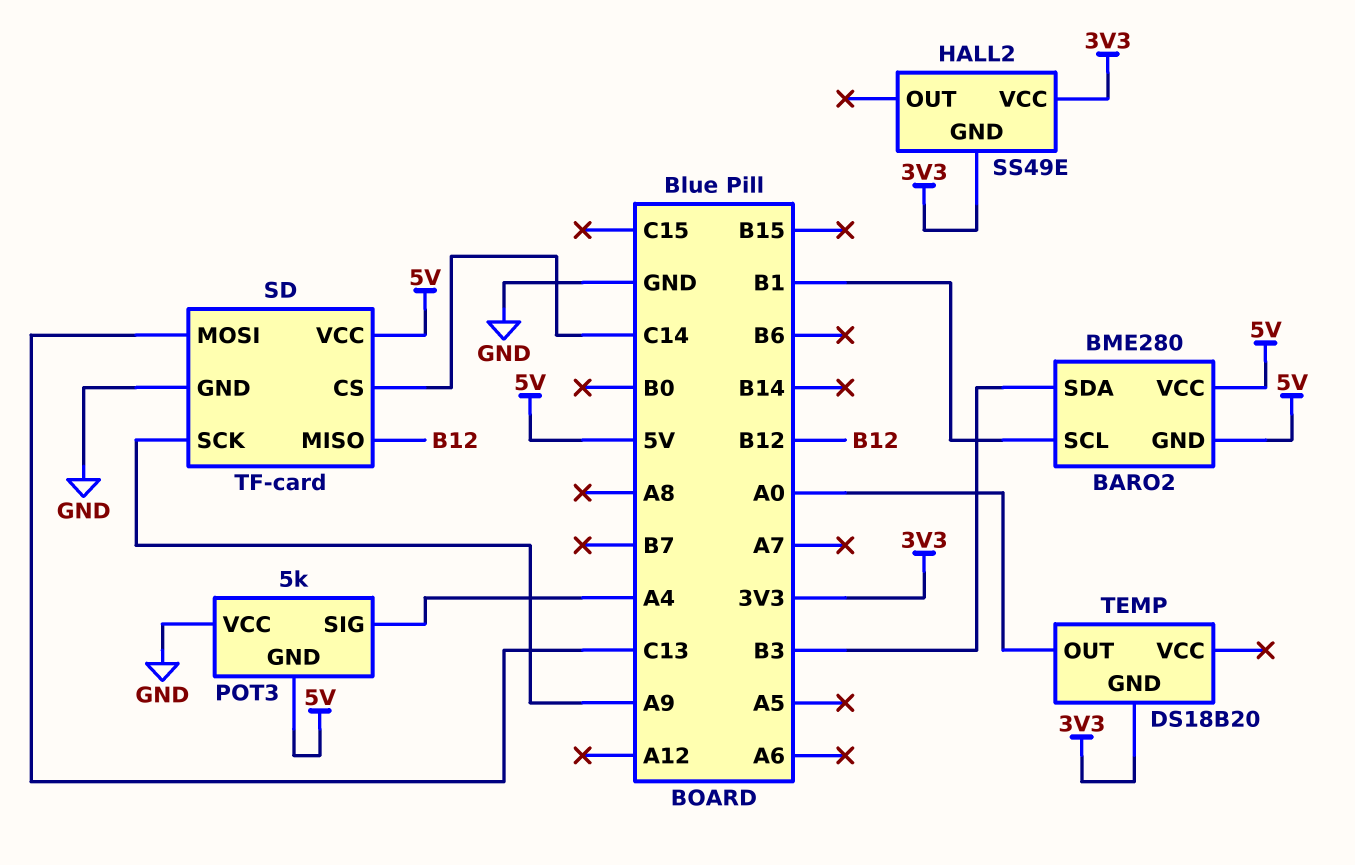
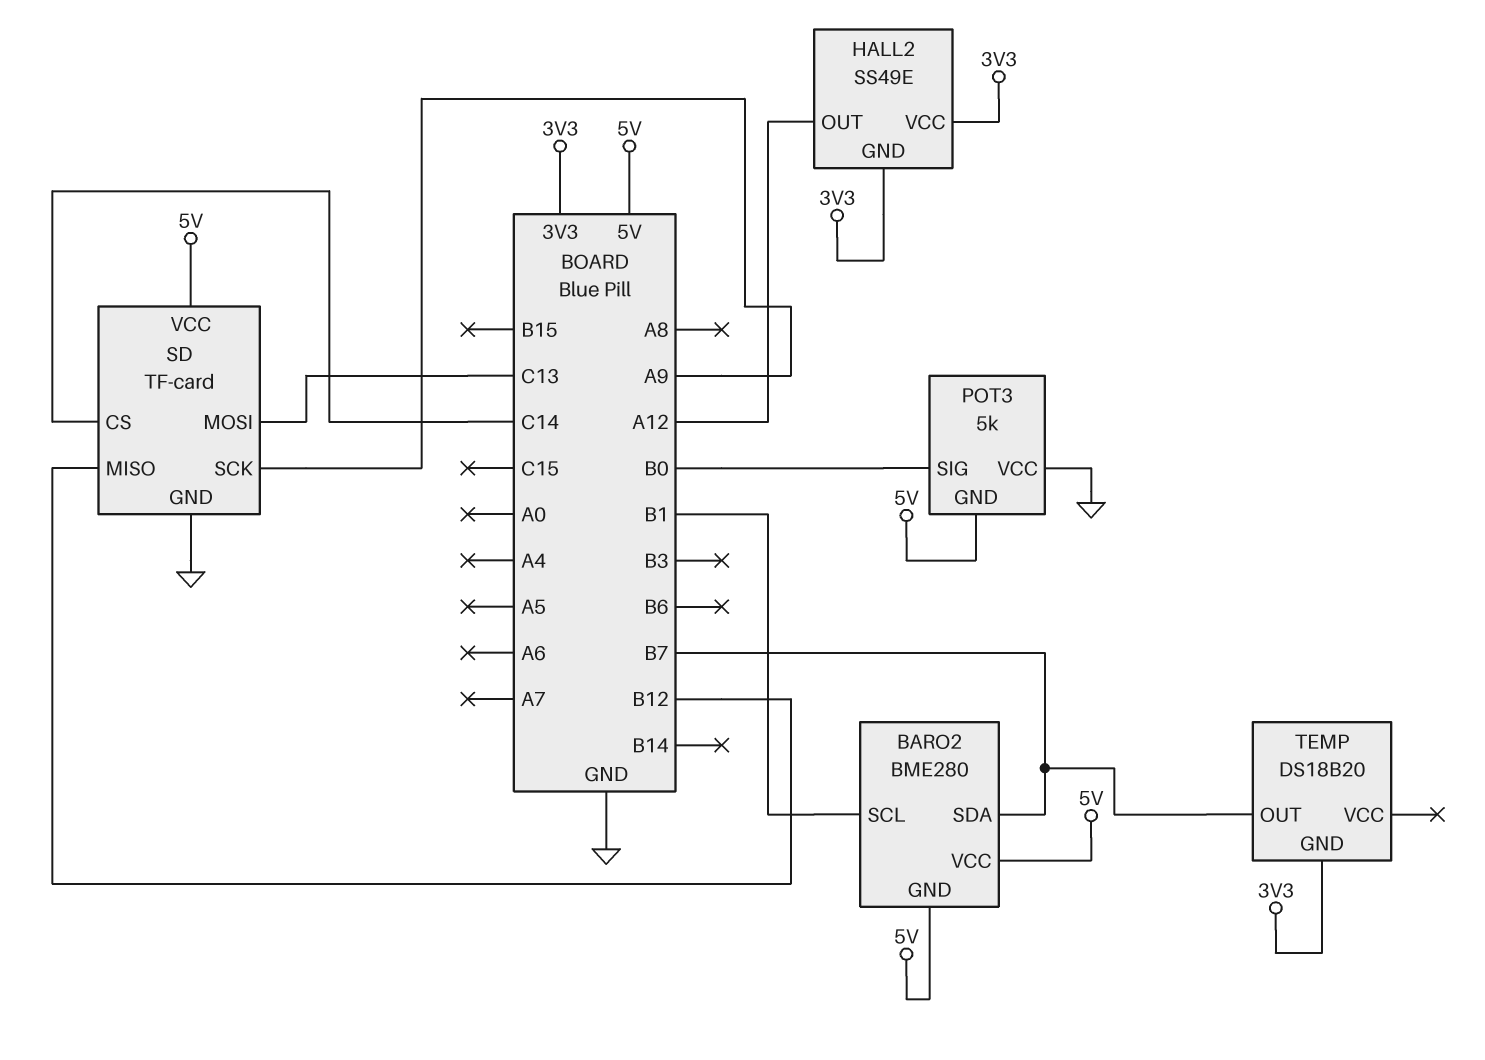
BARO2 pin SDA: B3 -> B7
HALL2 pin OUT: none -> A12
POT3 pin SIG: A4 -> B0
TEMP pin OUT: A0 -> B7

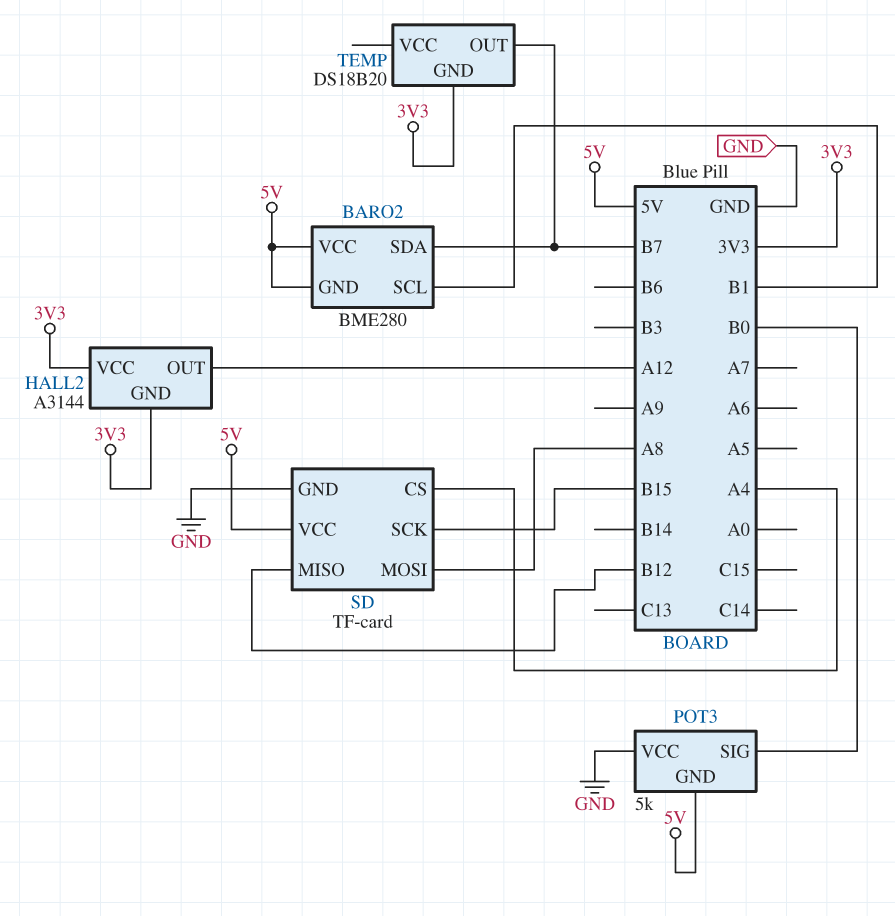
HALL2: SS49E -> A3144
SD pin CS: C14 -> A4
SD pin MOSI: C13 -> A8
SD pin SCK: A9 -> B15

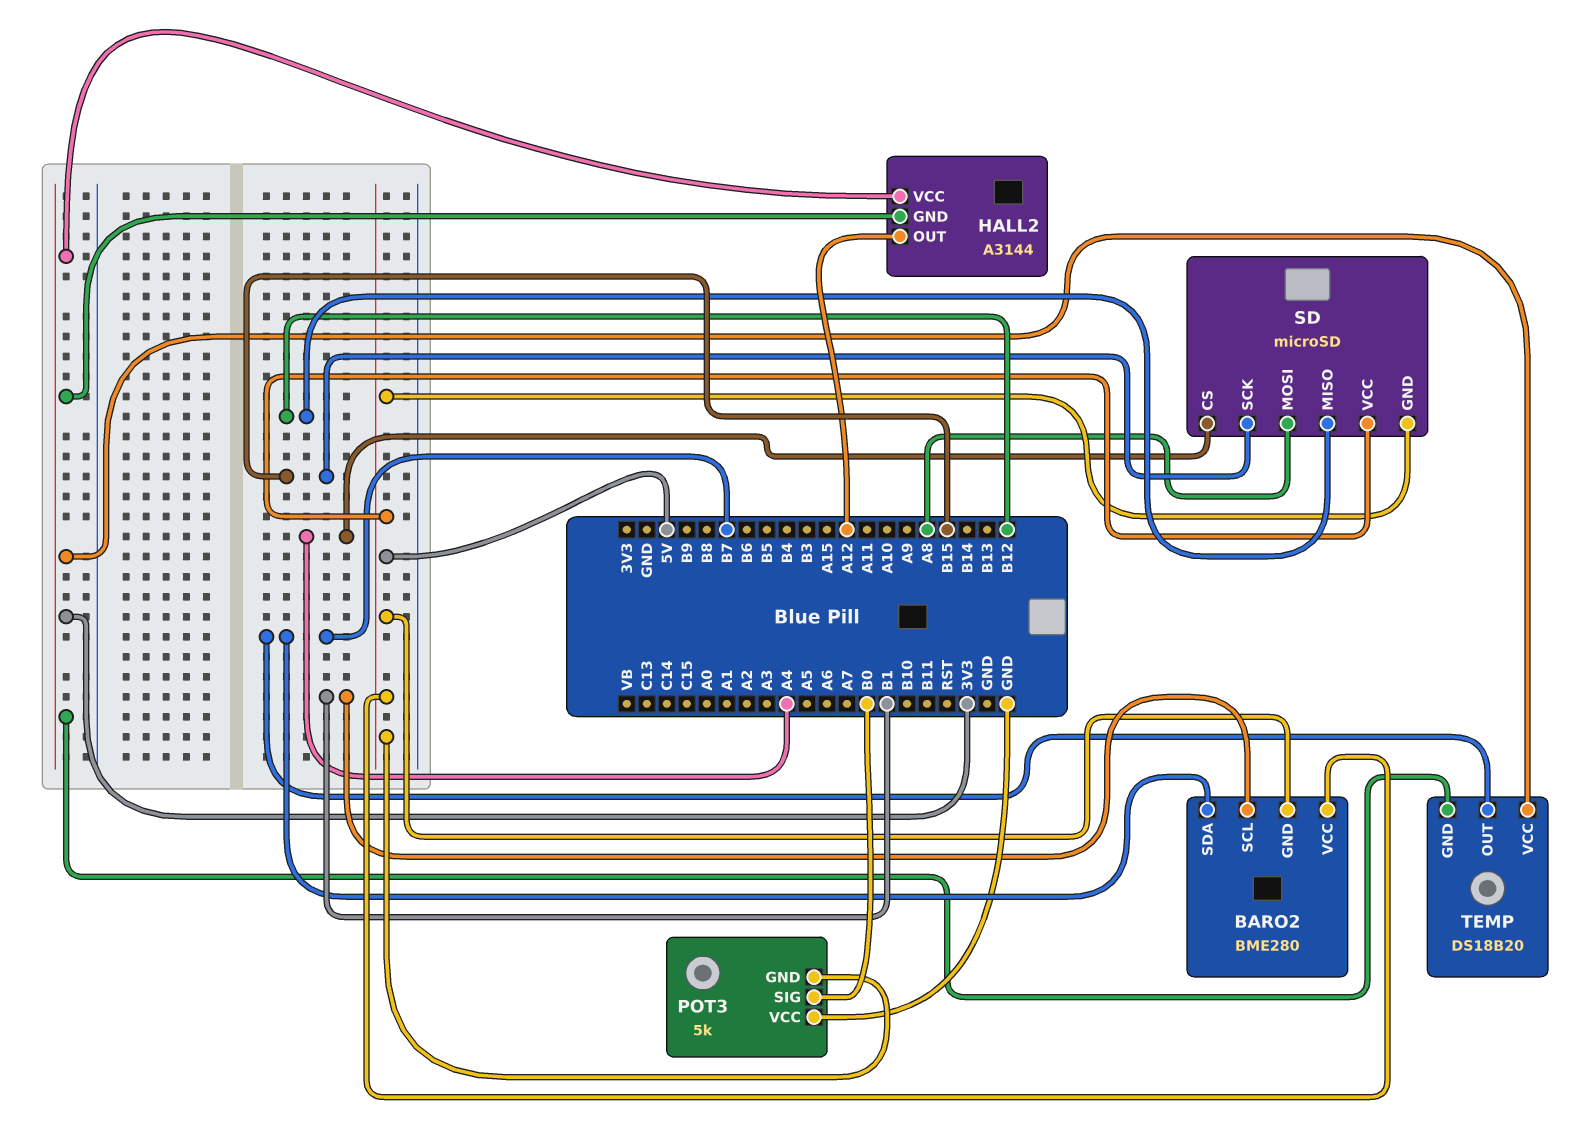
SD: TF-card -> microSD
SD pin GND: GND -> 5V
TEMP pin VCC: none -> 3V3

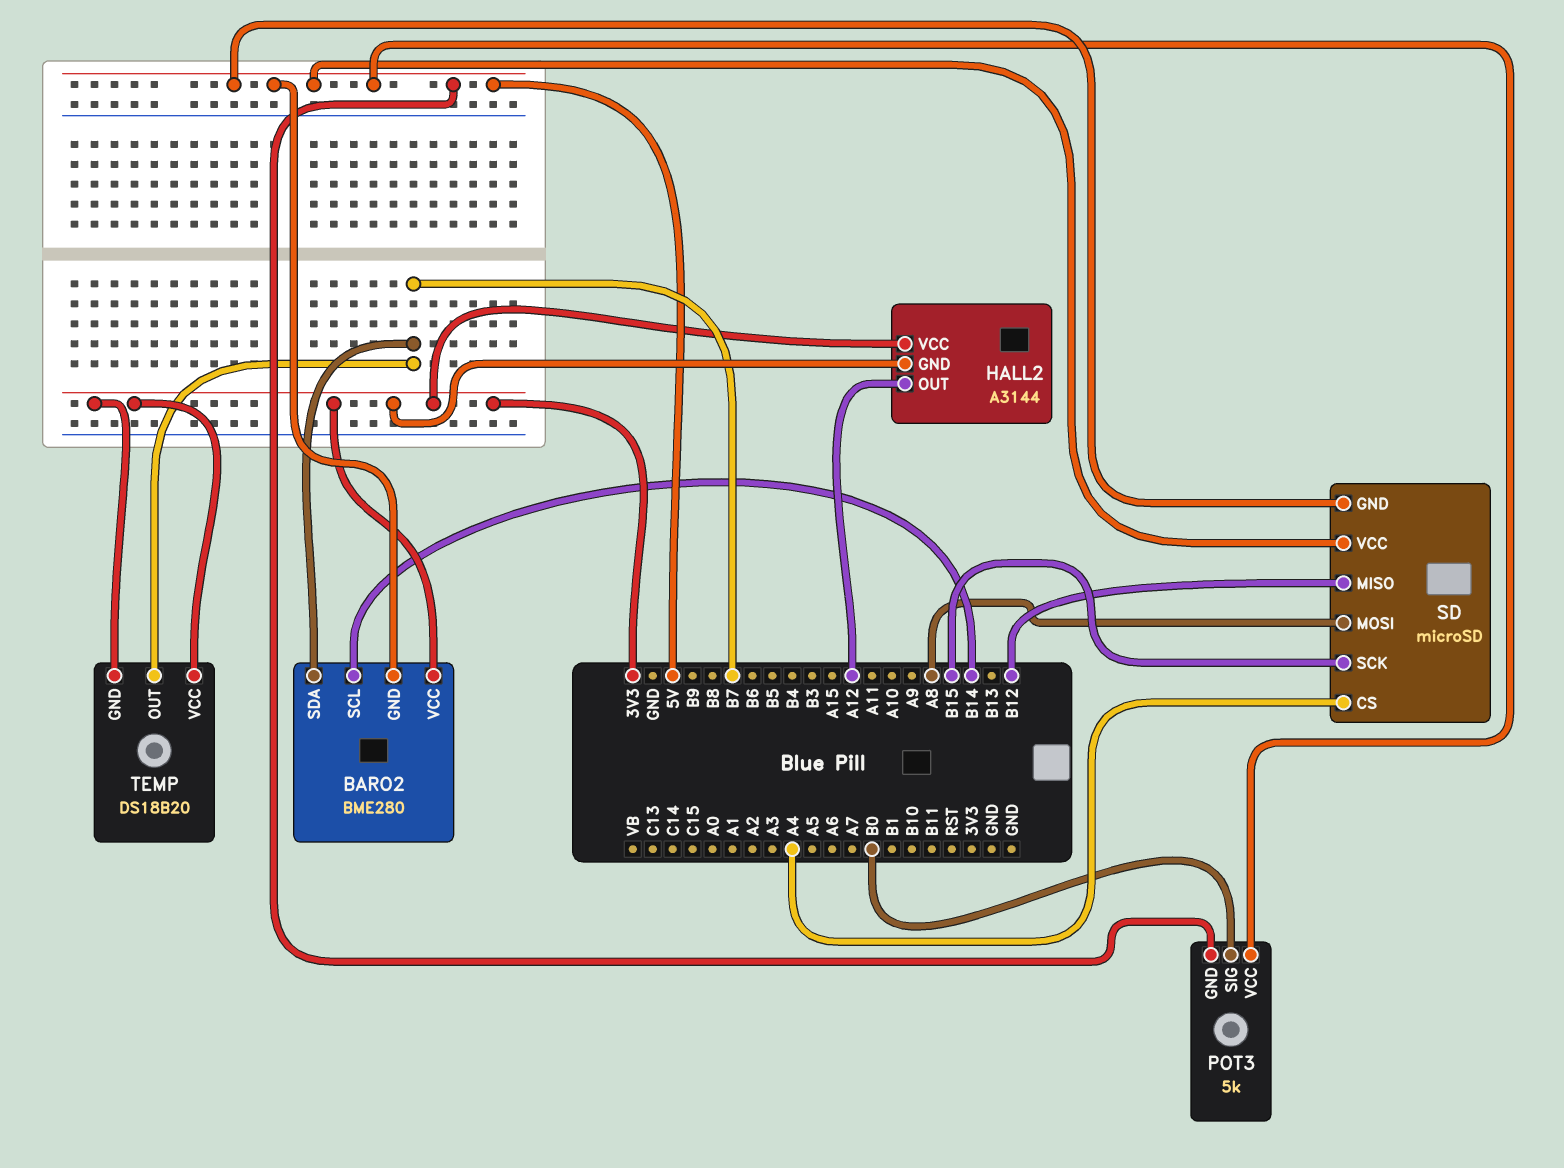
BARO2 pin SCL: B1 -> B14
BARO2 pin VCC: 5V -> 3V3
POT3 pin VCC: GND -> 5V

